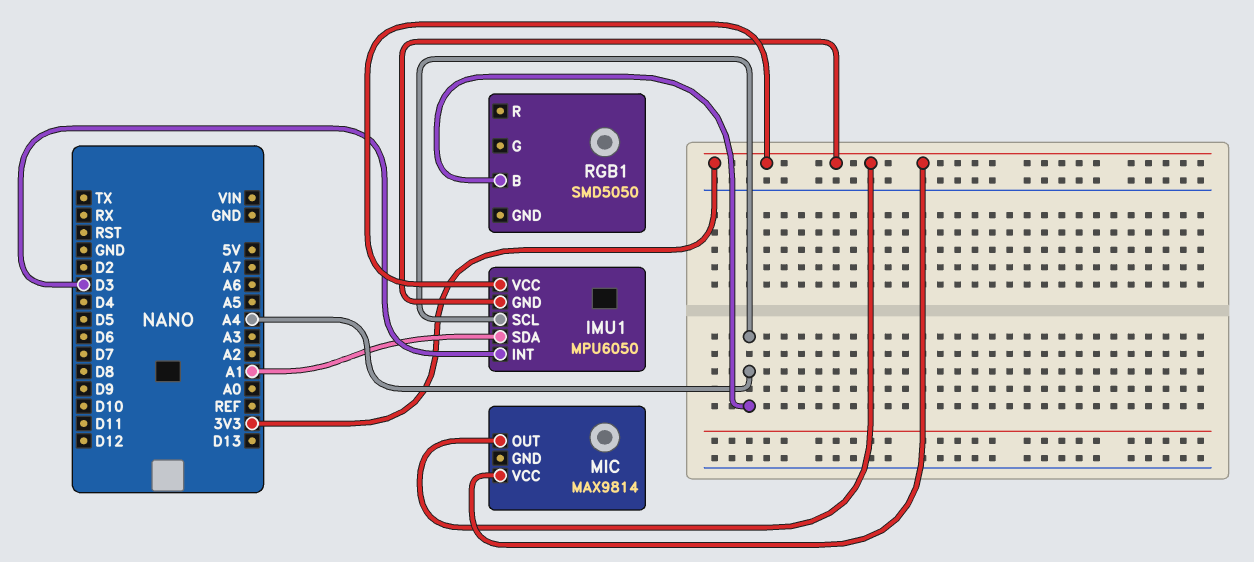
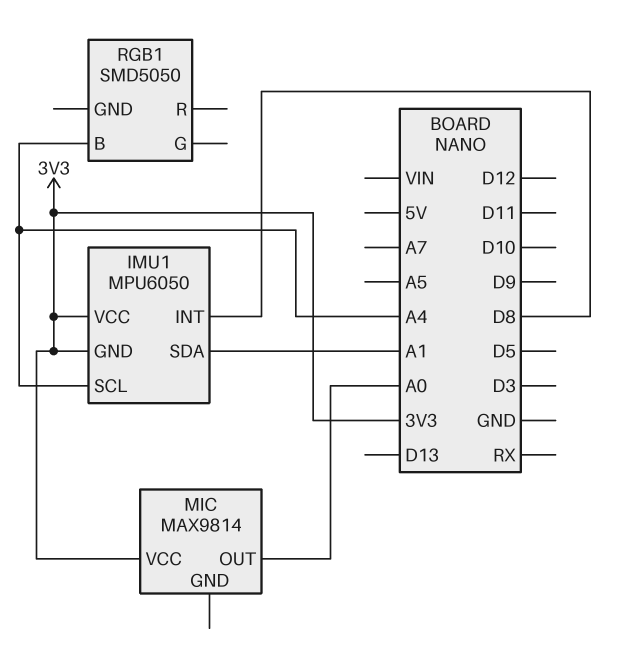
IMU1 pin INT: D3 -> D8
MIC pin OUT: 3V3 -> A0

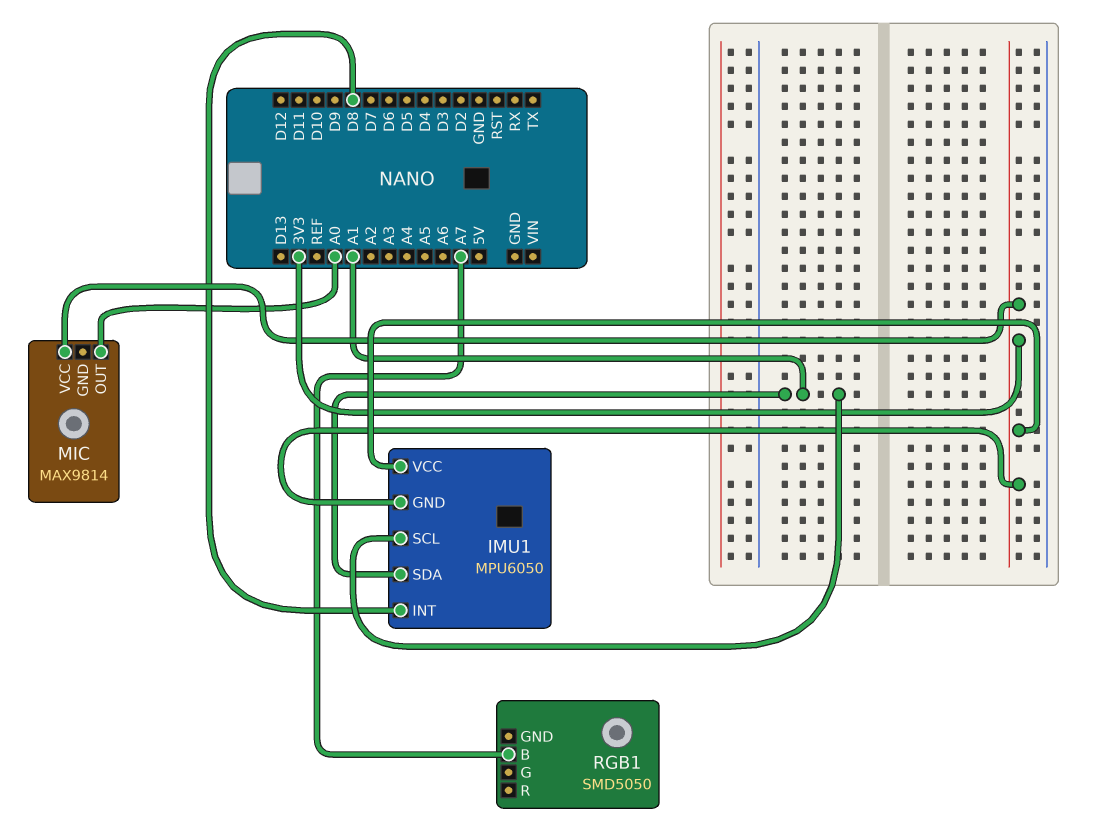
IMU1 pin SCL: A4 -> A1
RGB1 pin B: A4 -> A7

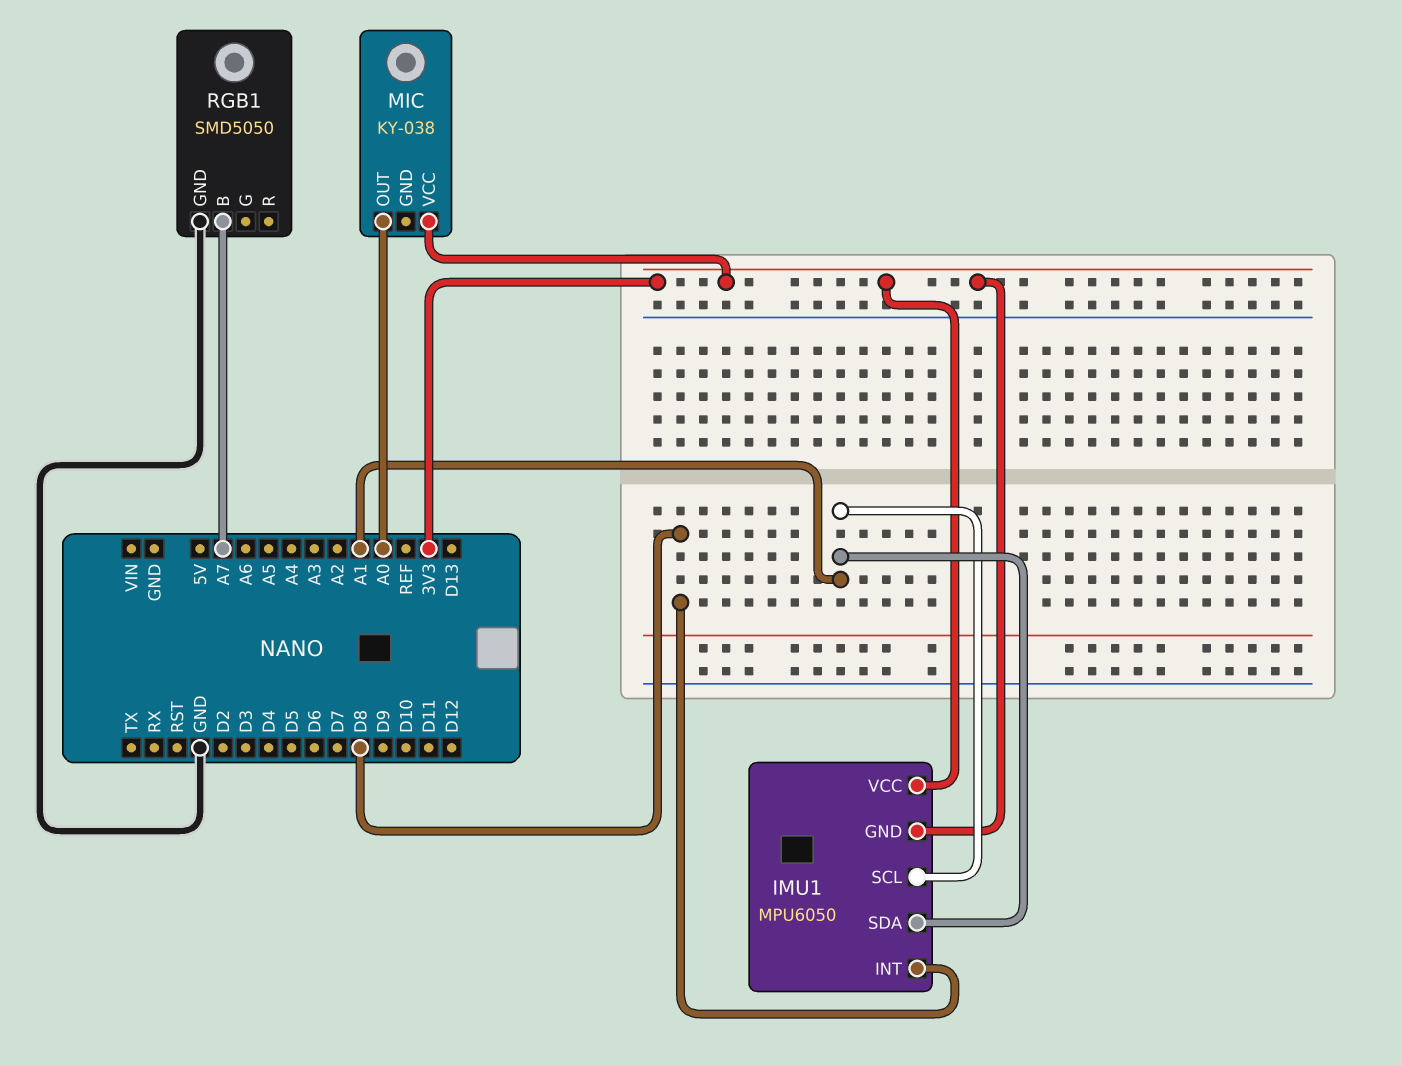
MIC: MAX9814 -> KY-038
RGB1 pin GND: none -> GND

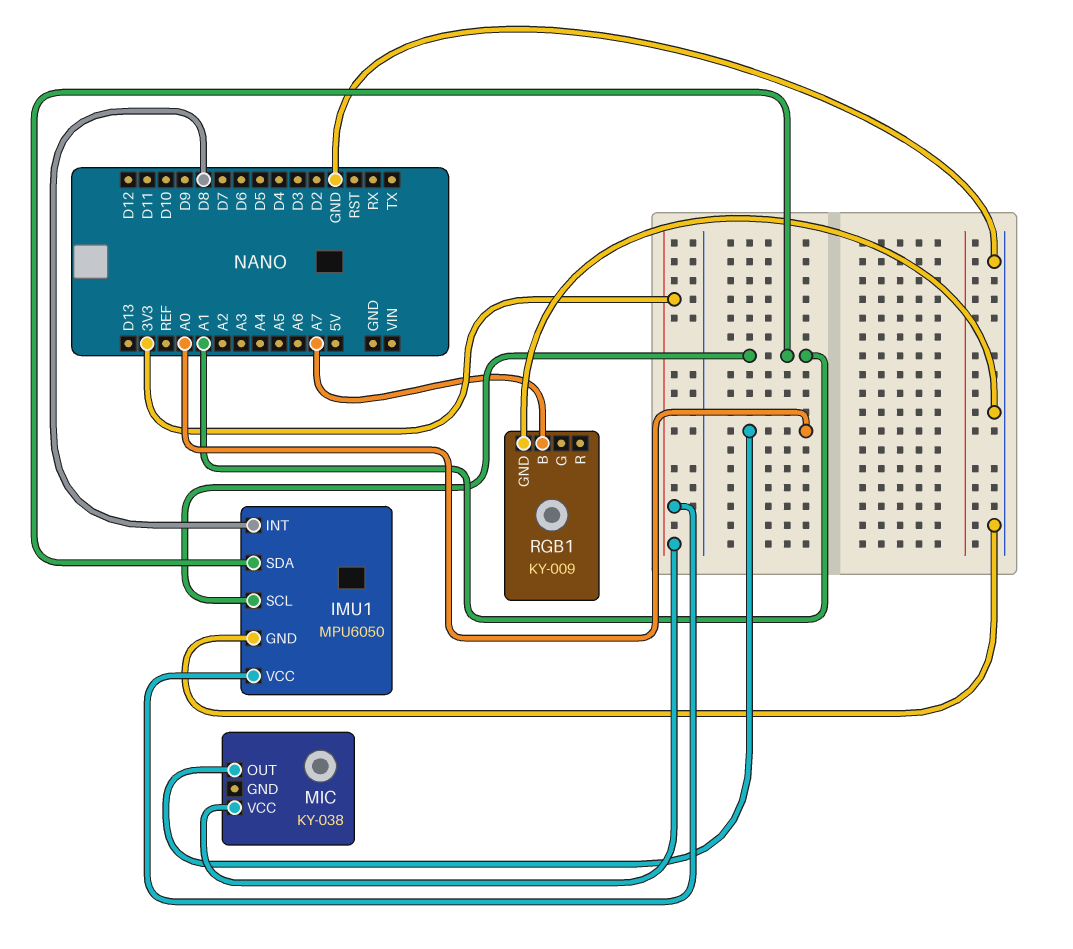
IMU1 pin GND: 3V3 -> GND
RGB1: SMD5050 -> KY-009

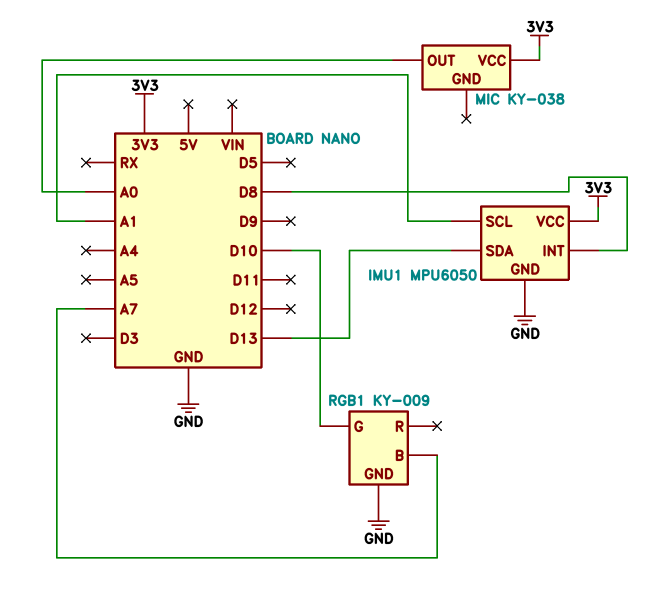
IMU1 pin SDA: A1 -> D13
RGB1 pin G: none -> D10

